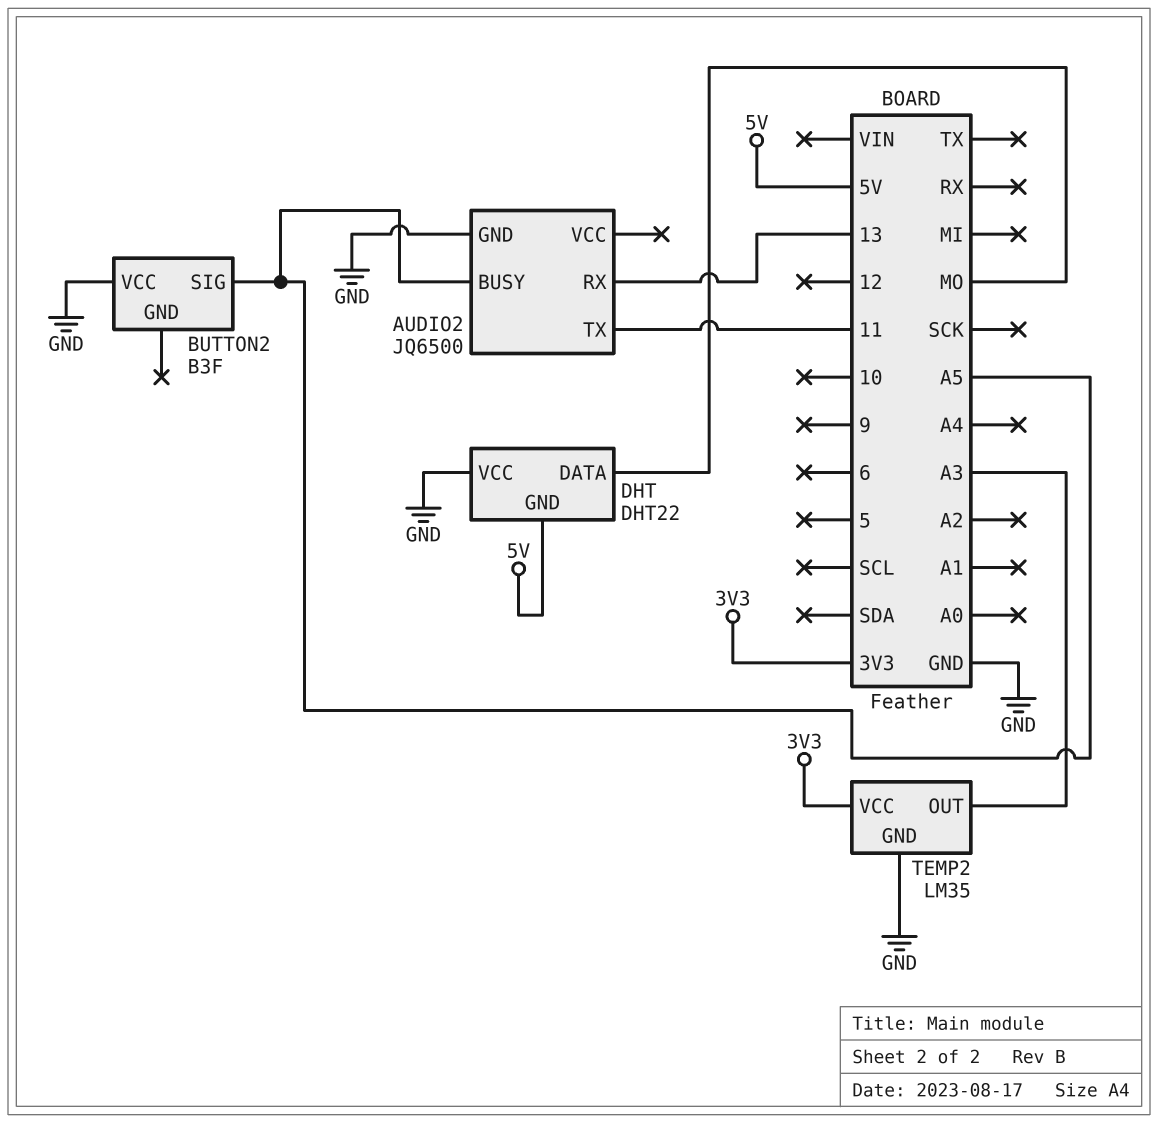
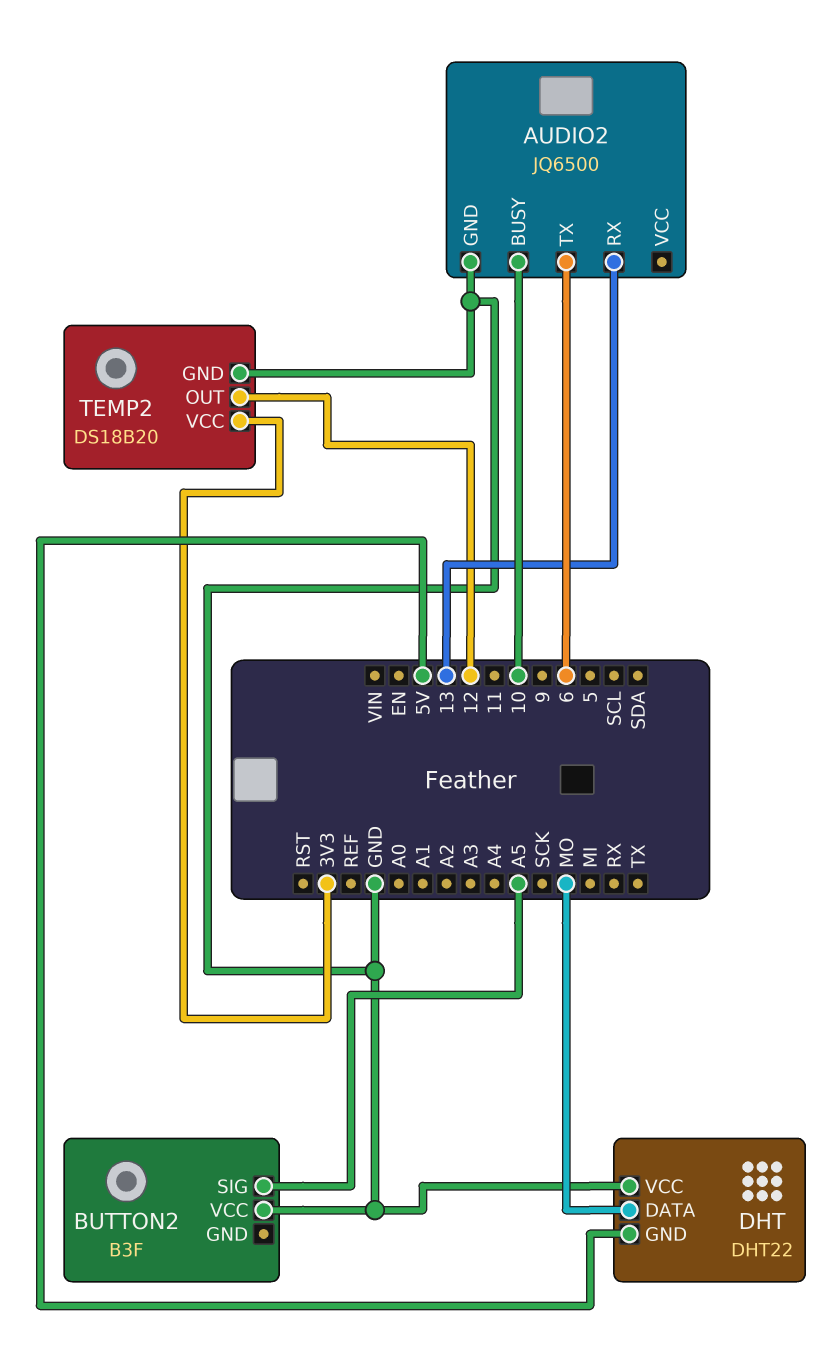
AUDIO2 pin BUSY: A5 -> 10
AUDIO2 pin TX: 11 -> 6
TEMP2: LM35 -> DS18B20
TEMP2 pin OUT: A3 -> 12

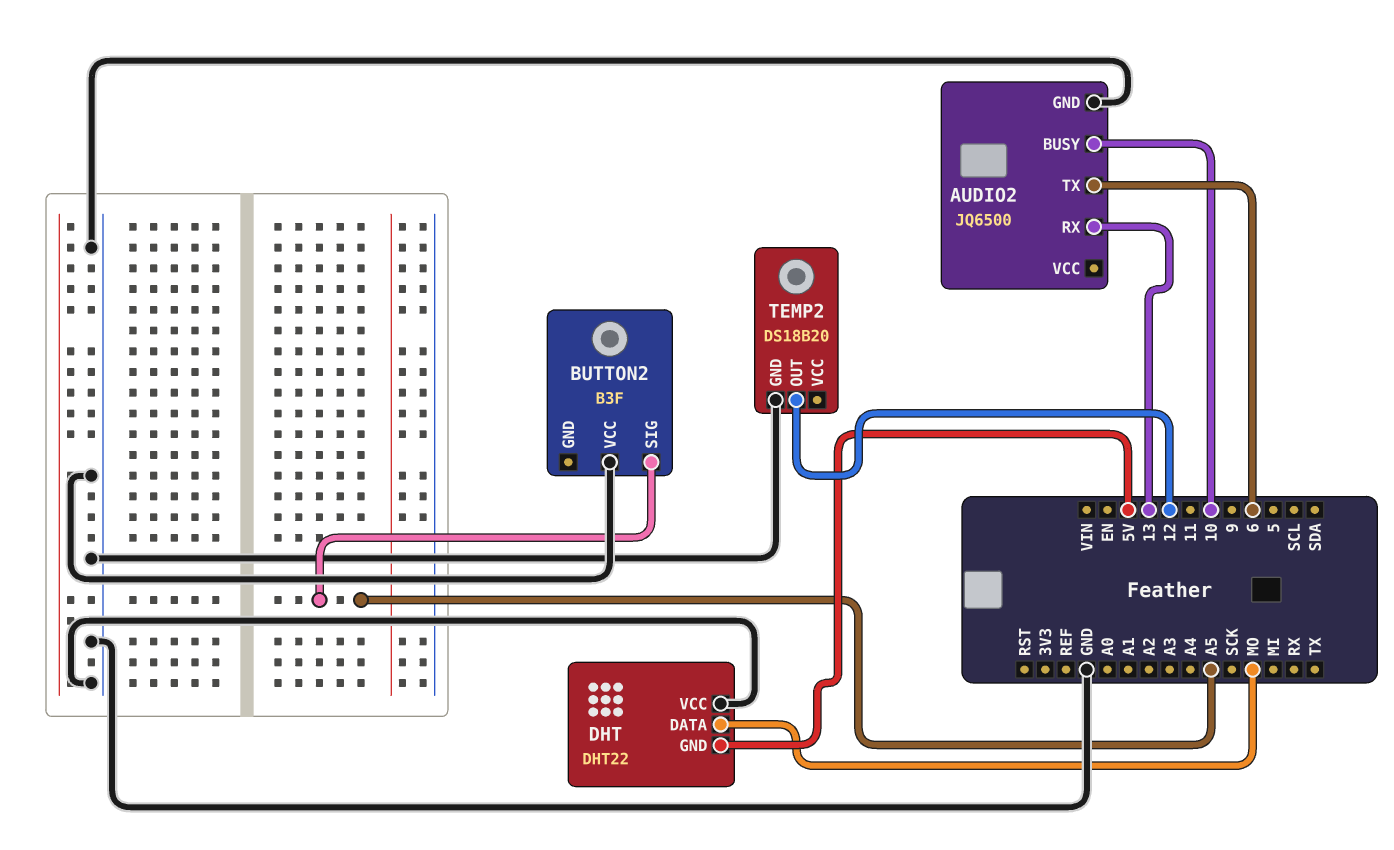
TEMP2 pin VCC: 3V3 -> none

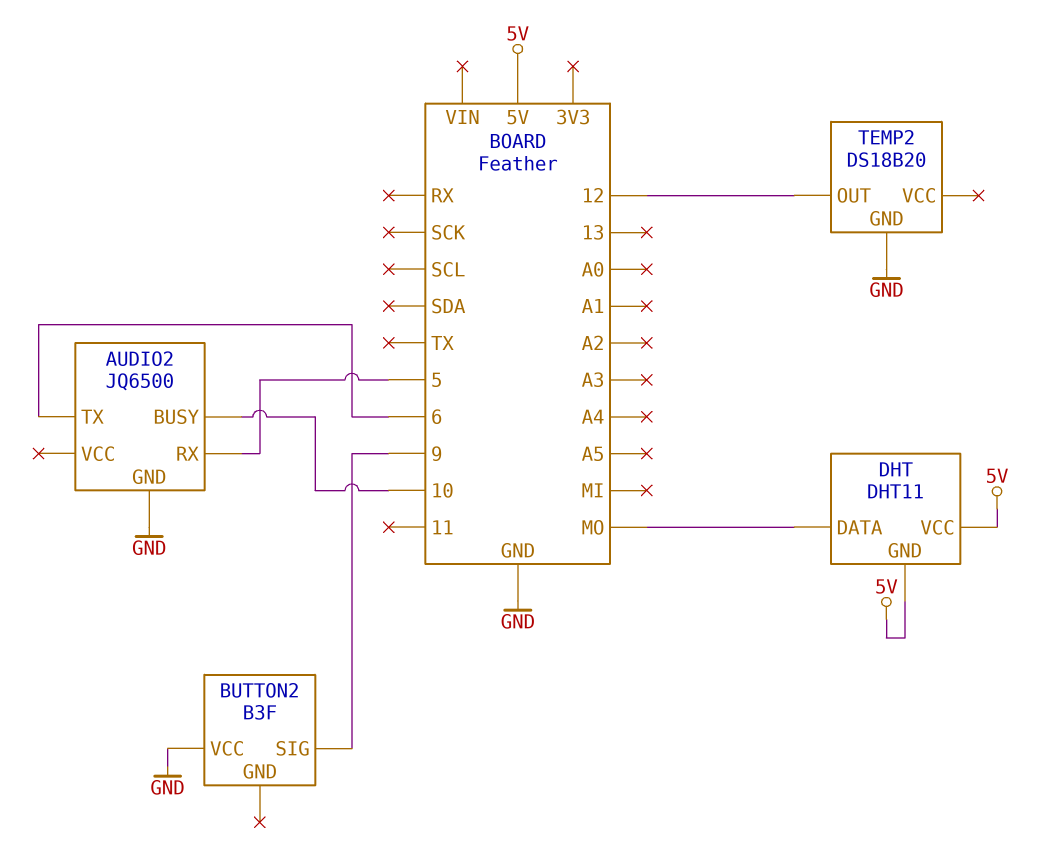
AUDIO2 pin RX: 13 -> 5
BUTTON2 pin SIG: A5 -> 9
DHT: DHT22 -> DHT11
DHT pin VCC: GND -> 5V

